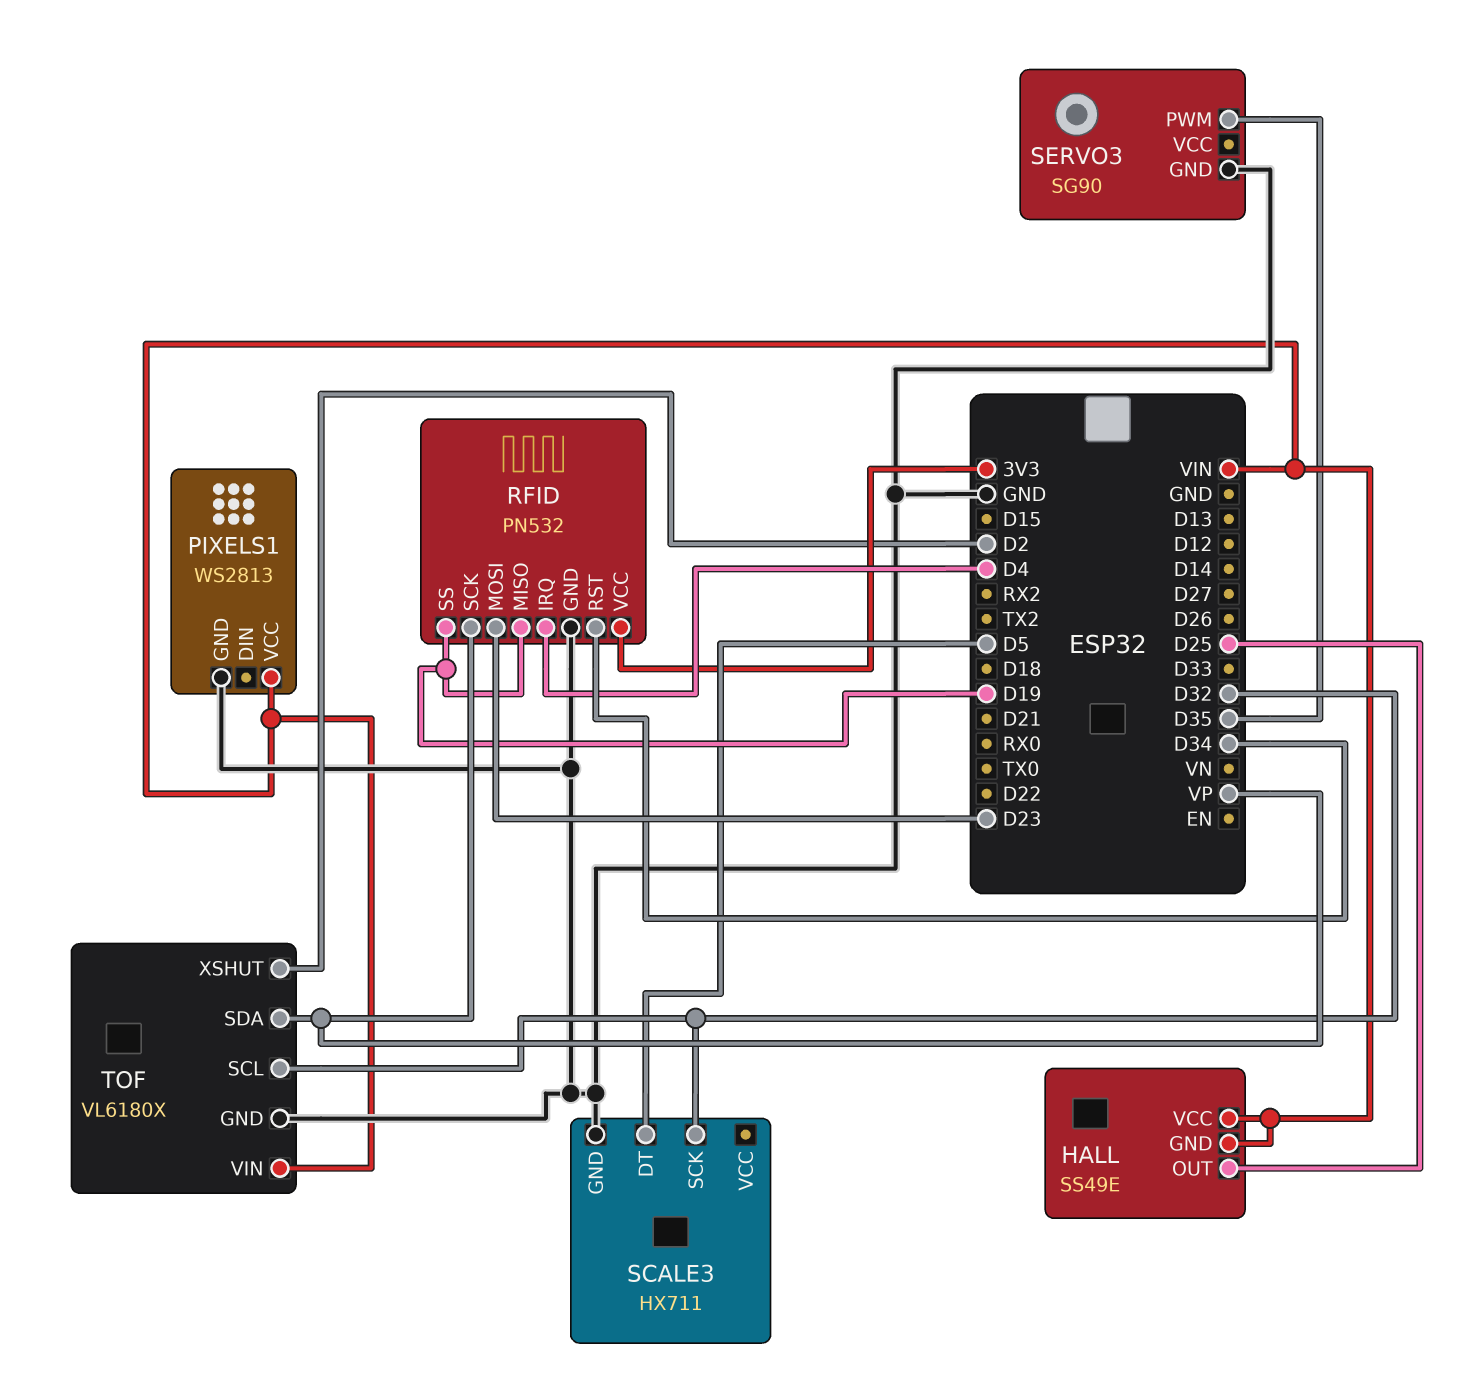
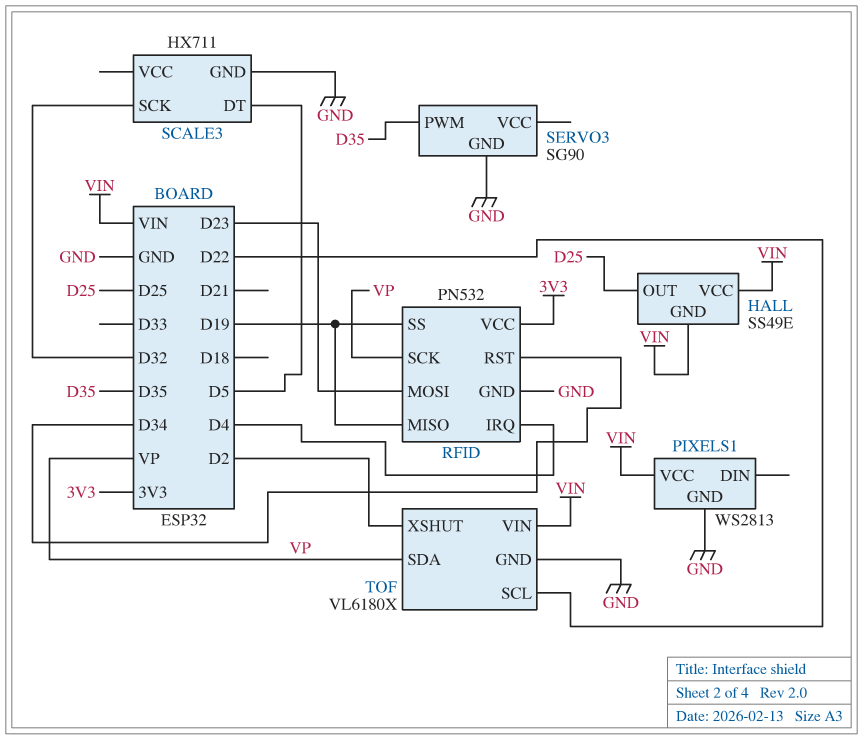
TOF pin SCL: D32 -> D22

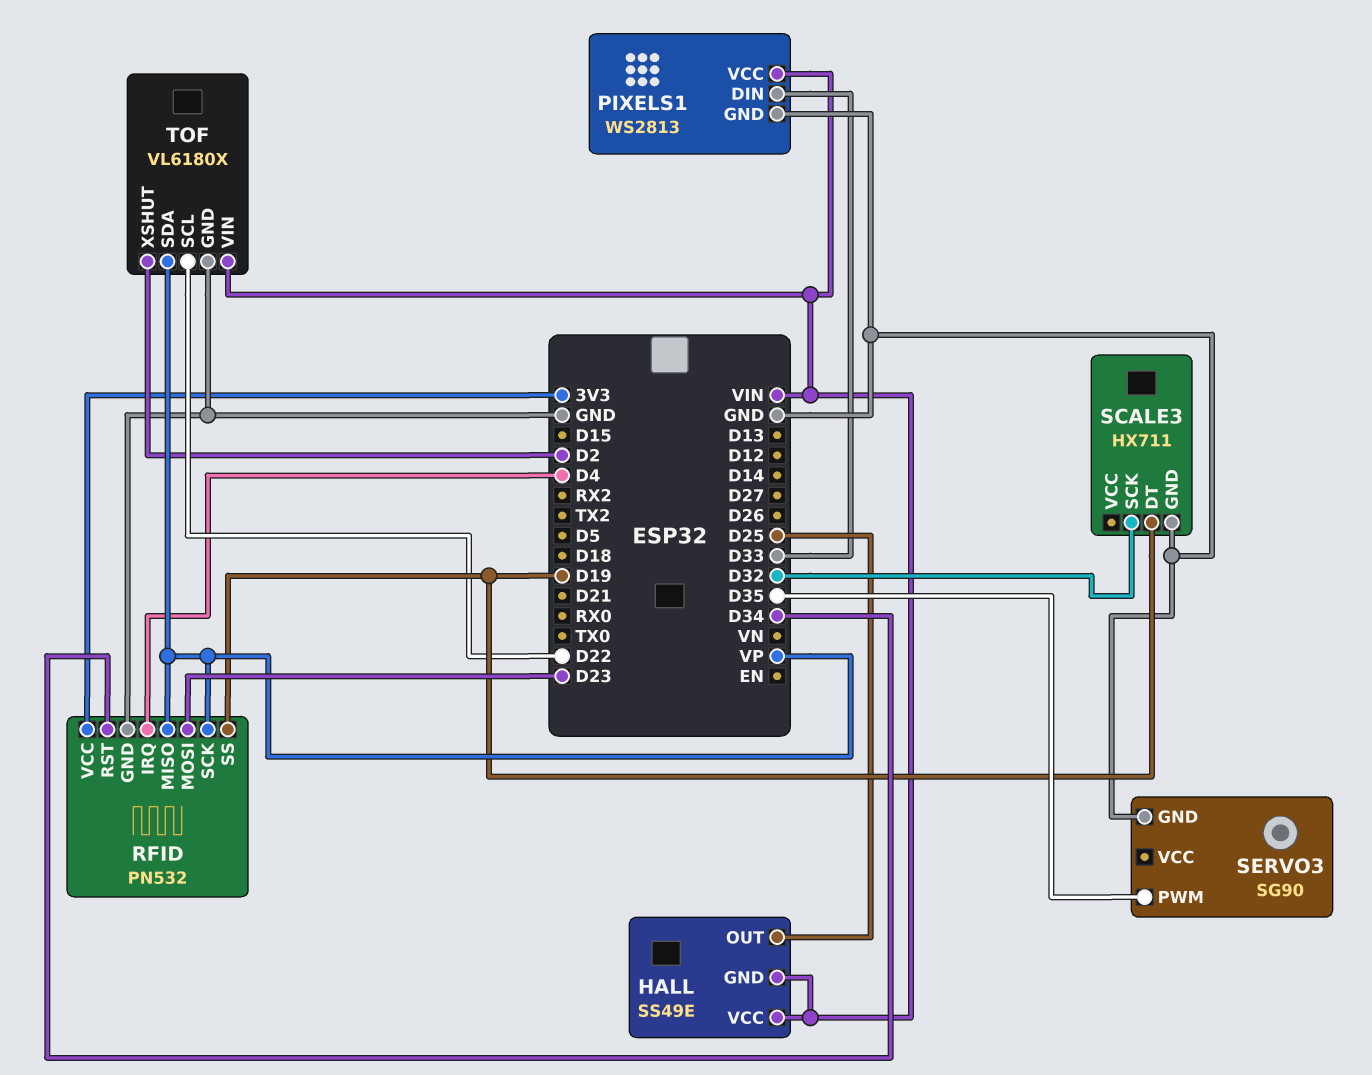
PIXELS1 pin DIN: none -> D33
RFID pin MISO: D19 -> VP
SCALE3 pin DT: D5 -> D19

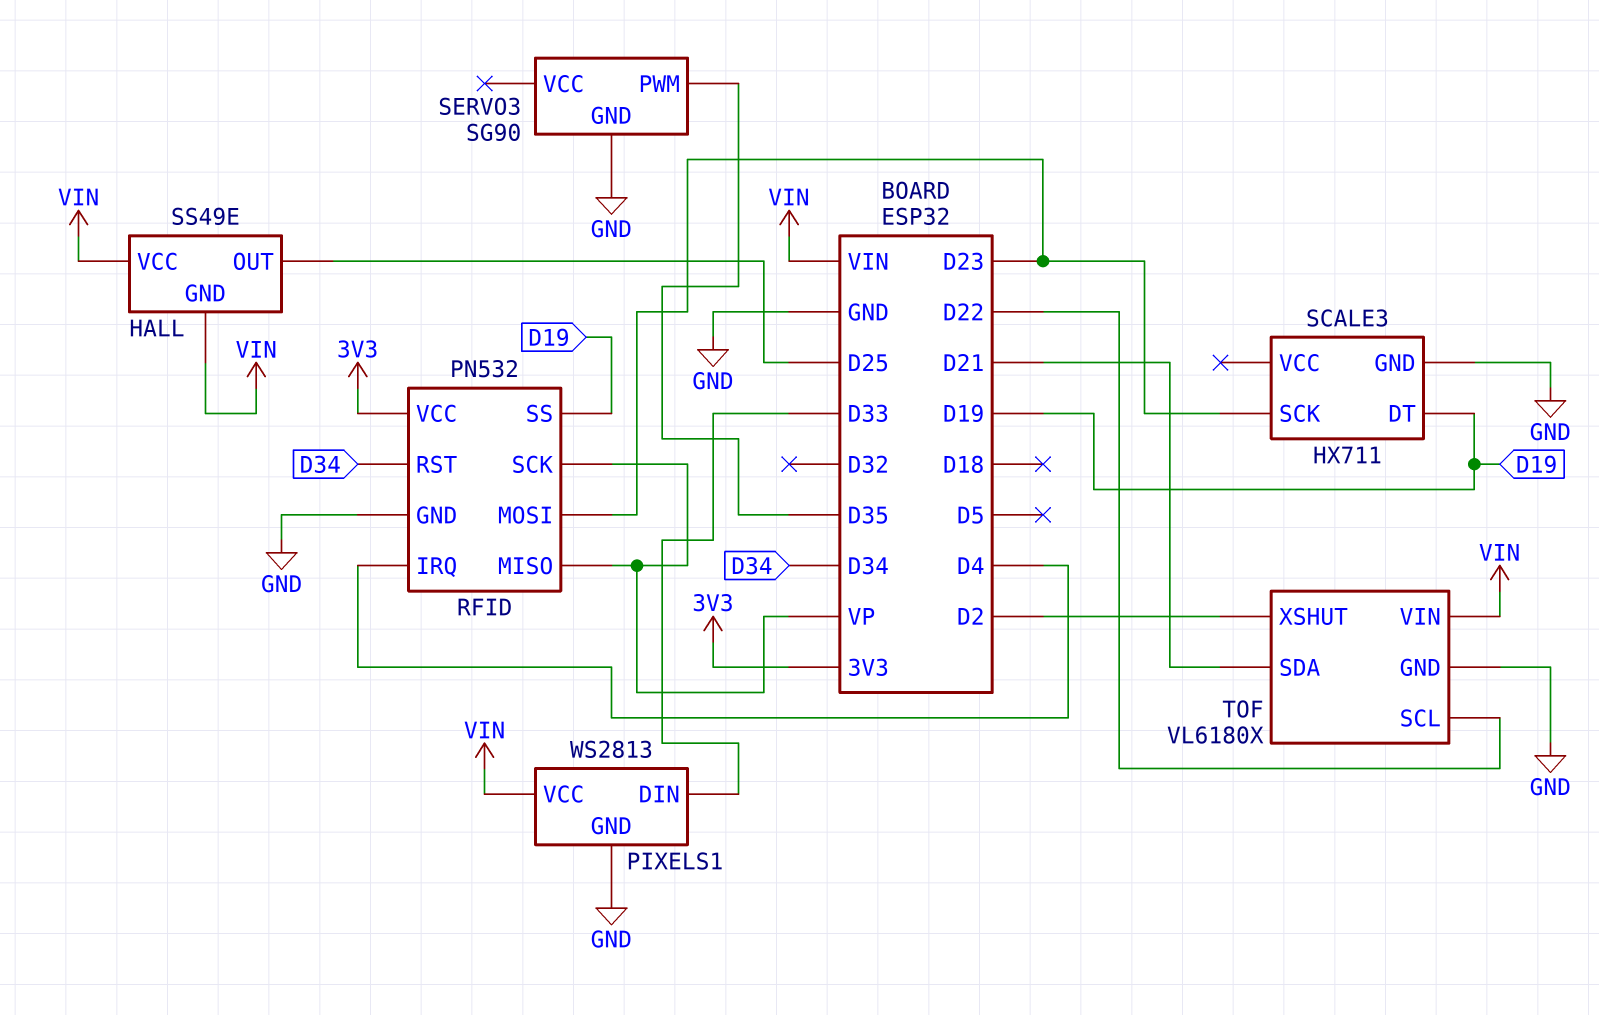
SCALE3 pin SCK: D32 -> D23
TOF pin SDA: VP -> D21

